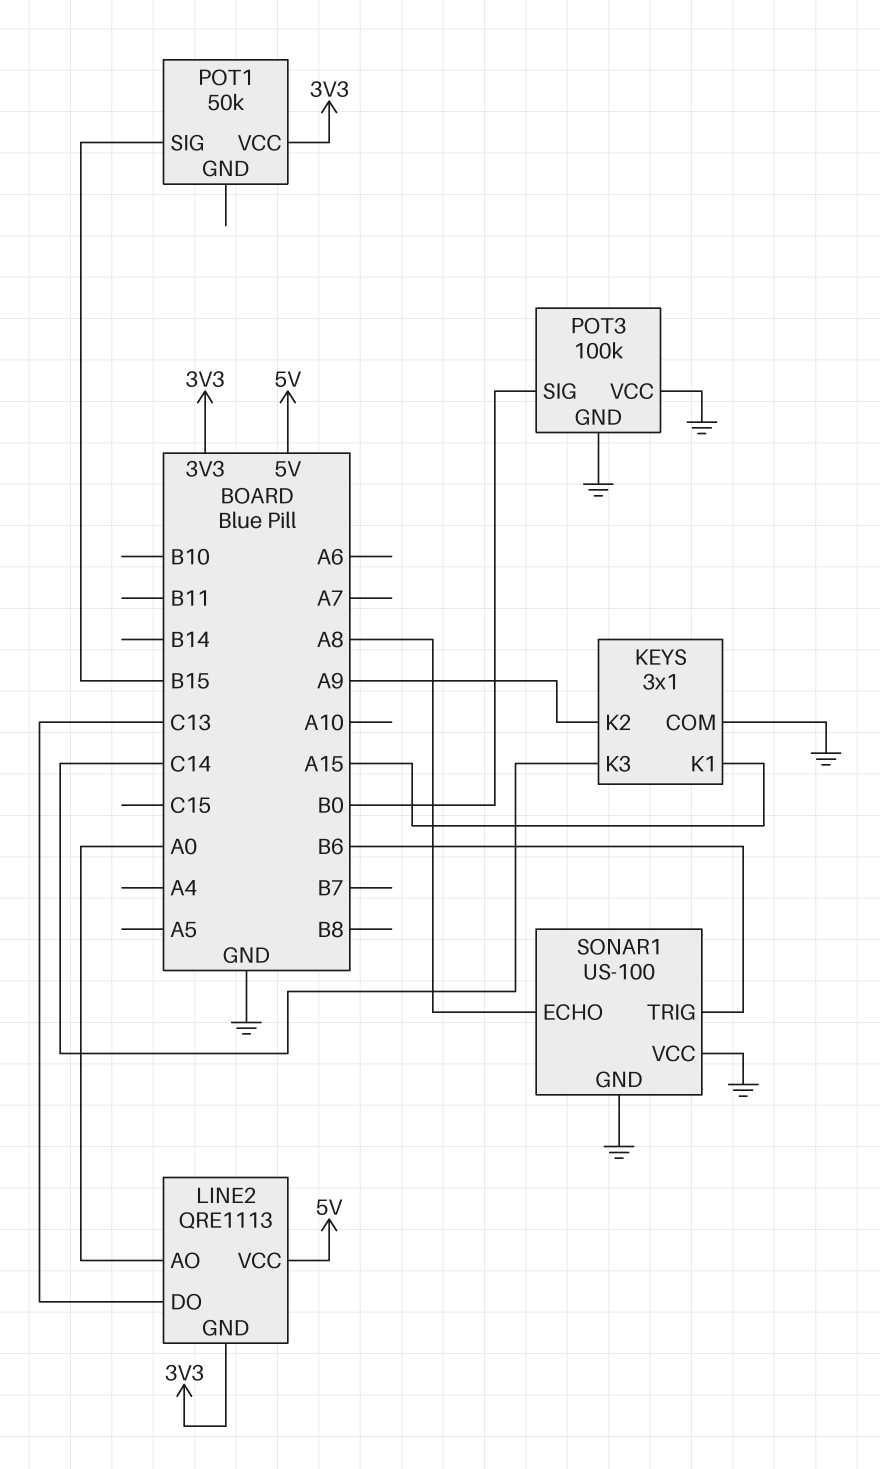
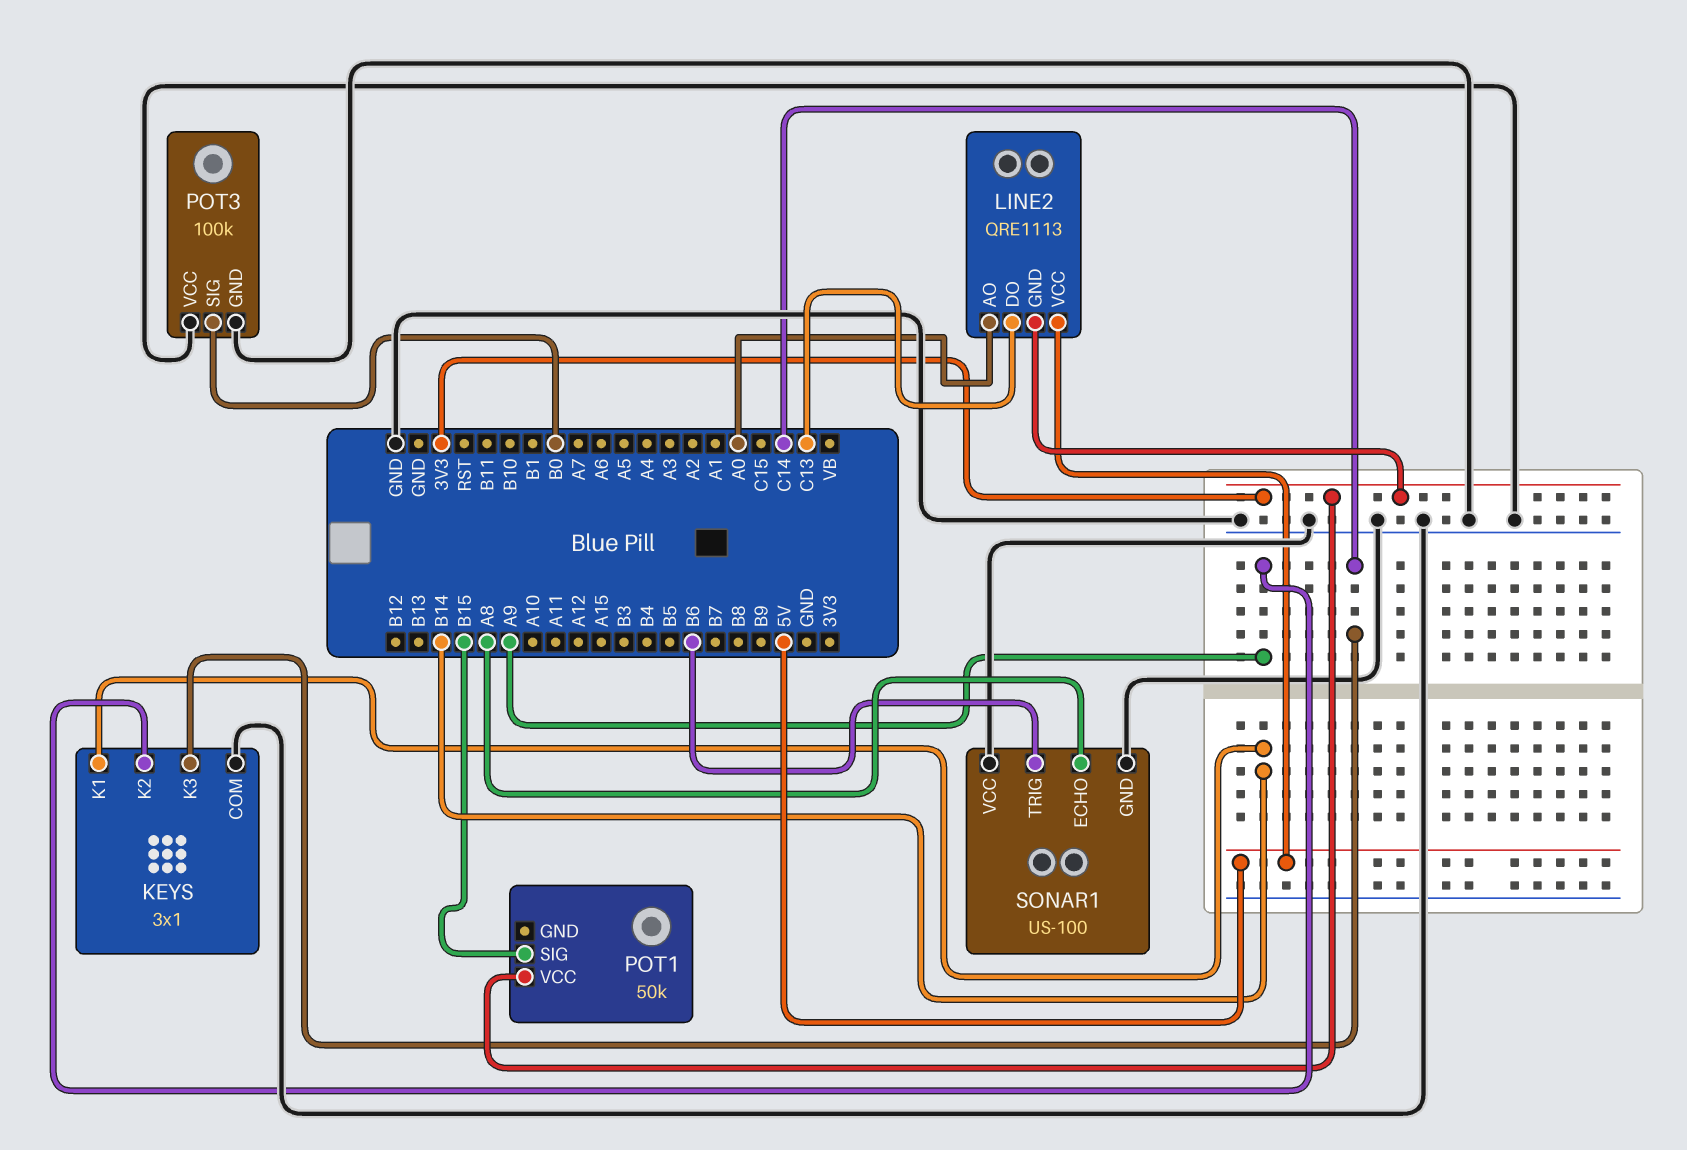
KEYS pin K1: A15 -> B14

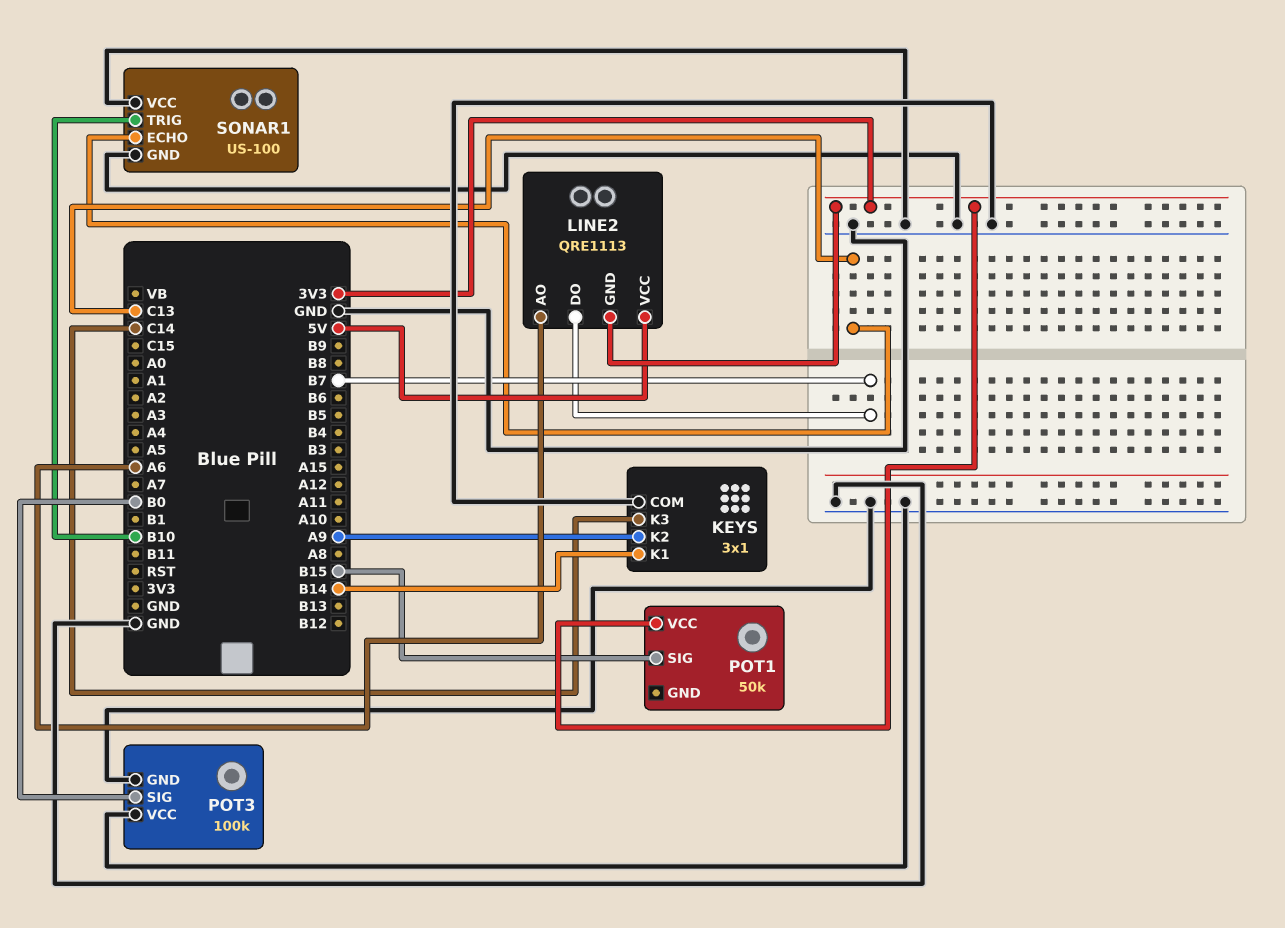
LINE2 pin AO: A0 -> A6
LINE2 pin DO: C13 -> B7
SONAR1 pin ECHO: A8 -> C13
SONAR1 pin TRIG: B6 -> B10

